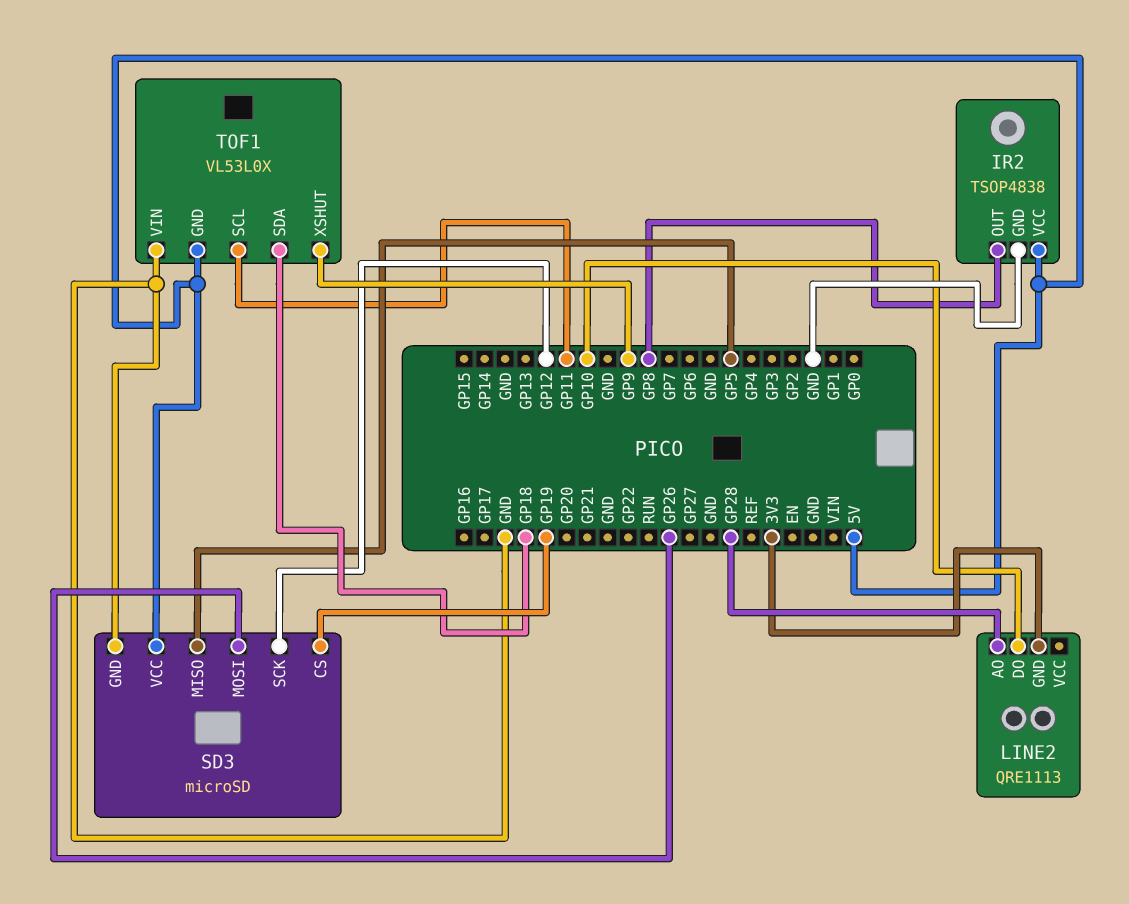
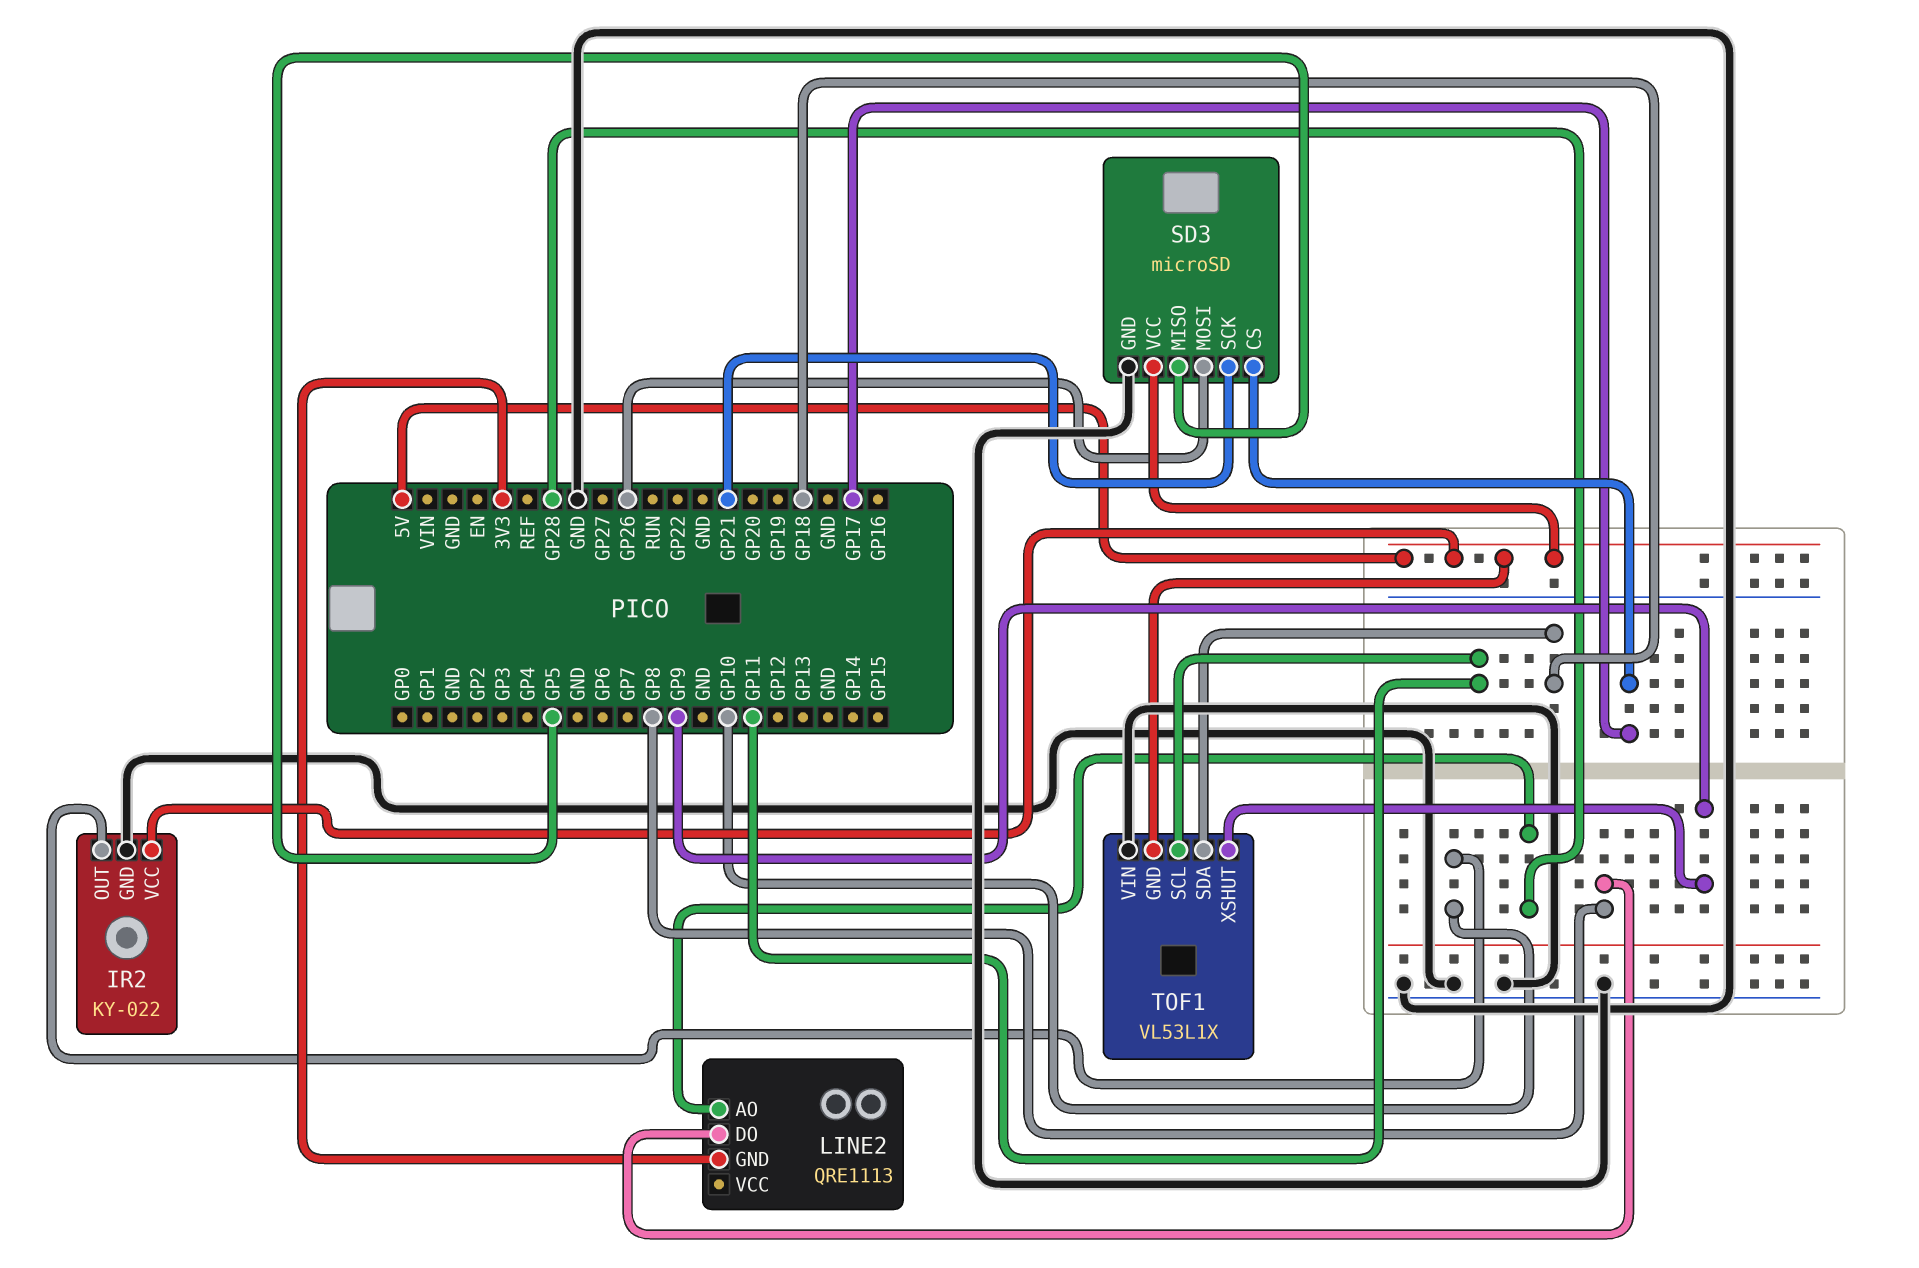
IR2: TSOP4838 -> KY-022
IR2 pin OUT: GP8 -> GP10
LINE2 pin DO: GP10 -> GP8
SD3 pin CS: GP19 -> GP17
SD3 pin SCK: GP12 -> GP21
TOF1: VL53L0X -> VL53L1X

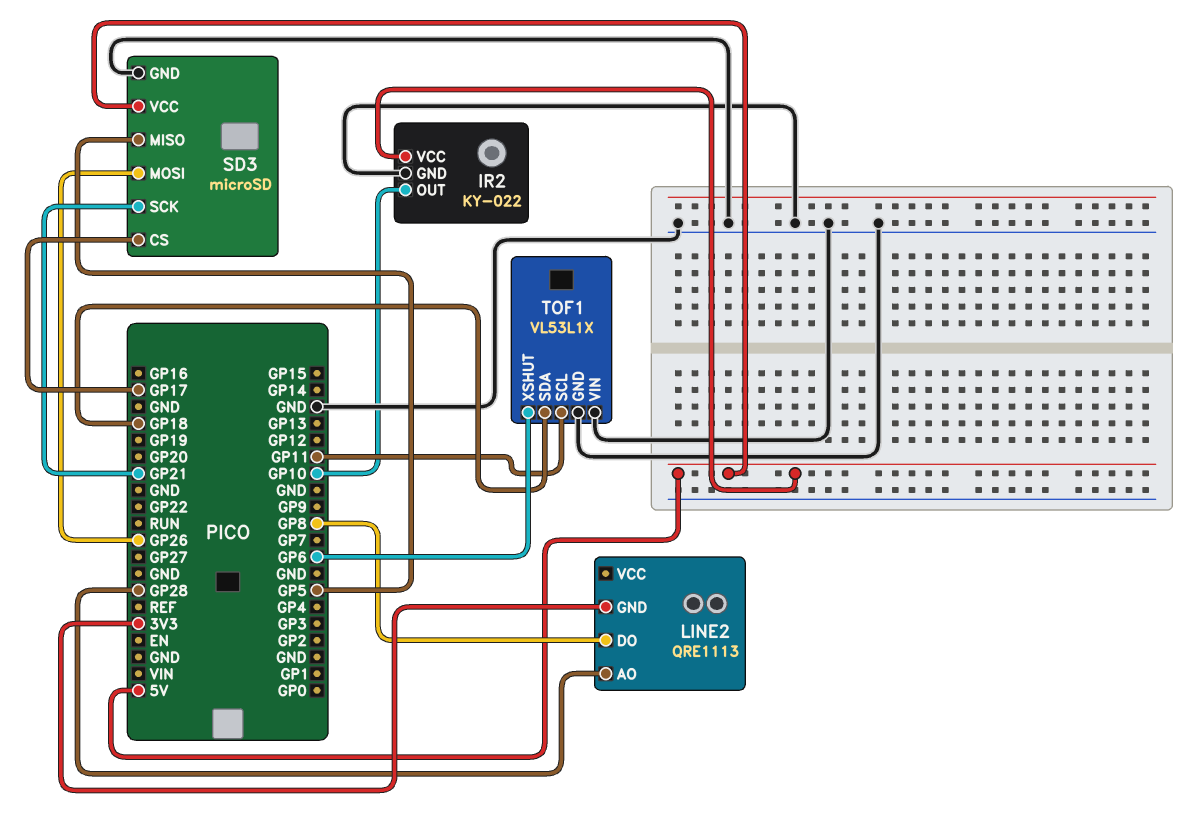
TOF1 pin GND: 5V -> GND
TOF1 pin XSHUT: GP9 -> GP6

